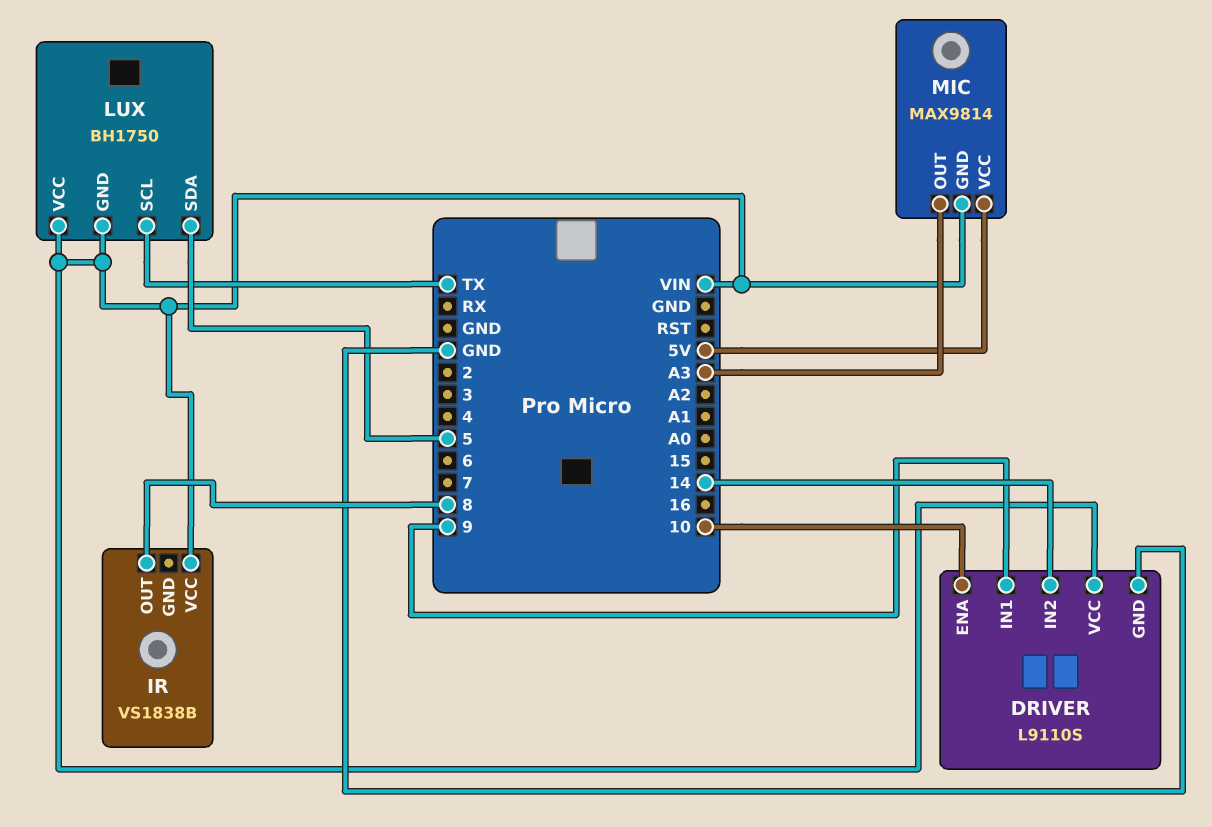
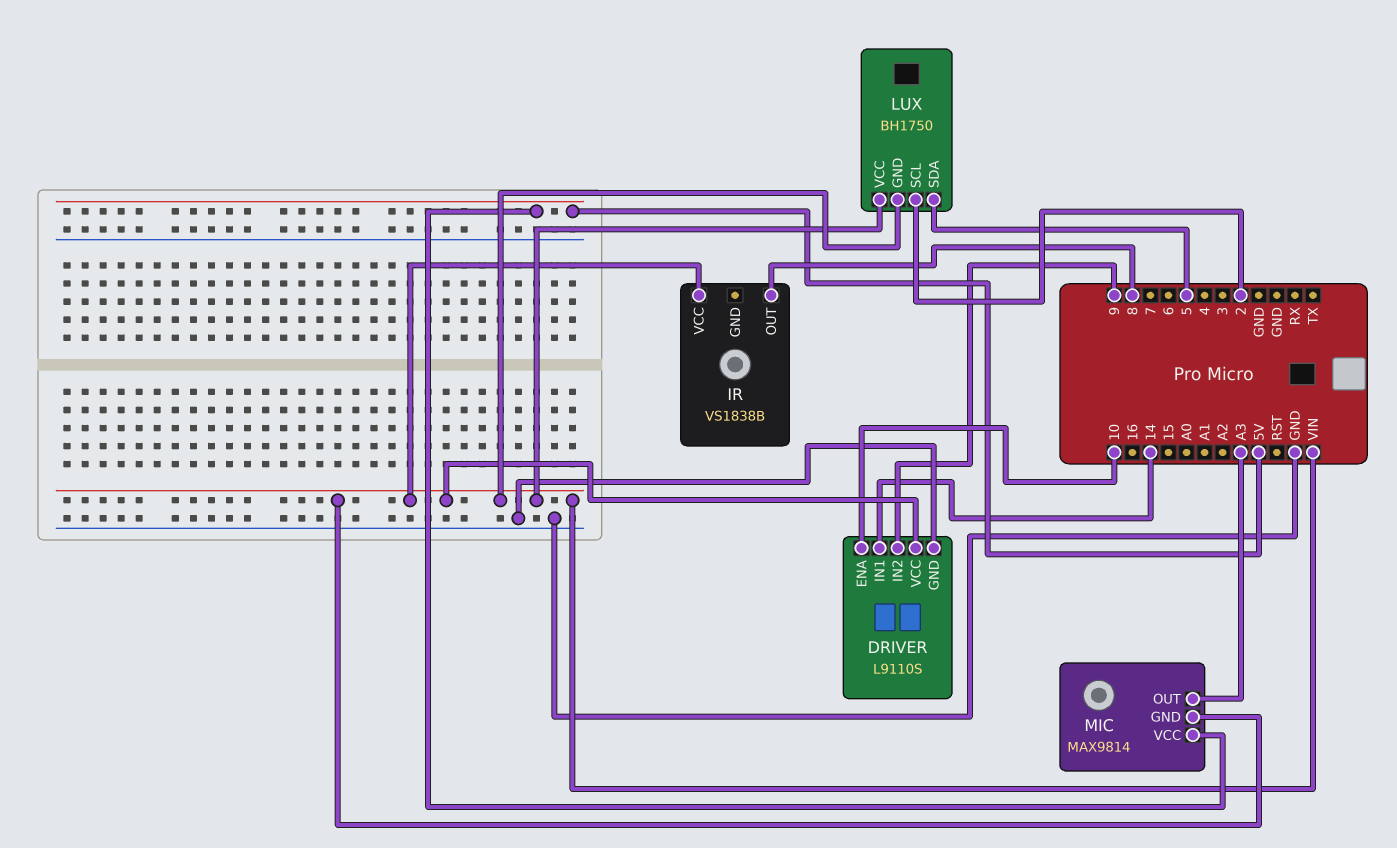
DRIVER pin IN1: 9 -> 14
DRIVER pin IN2: 14 -> 9
LUX pin SCL: TX -> 2

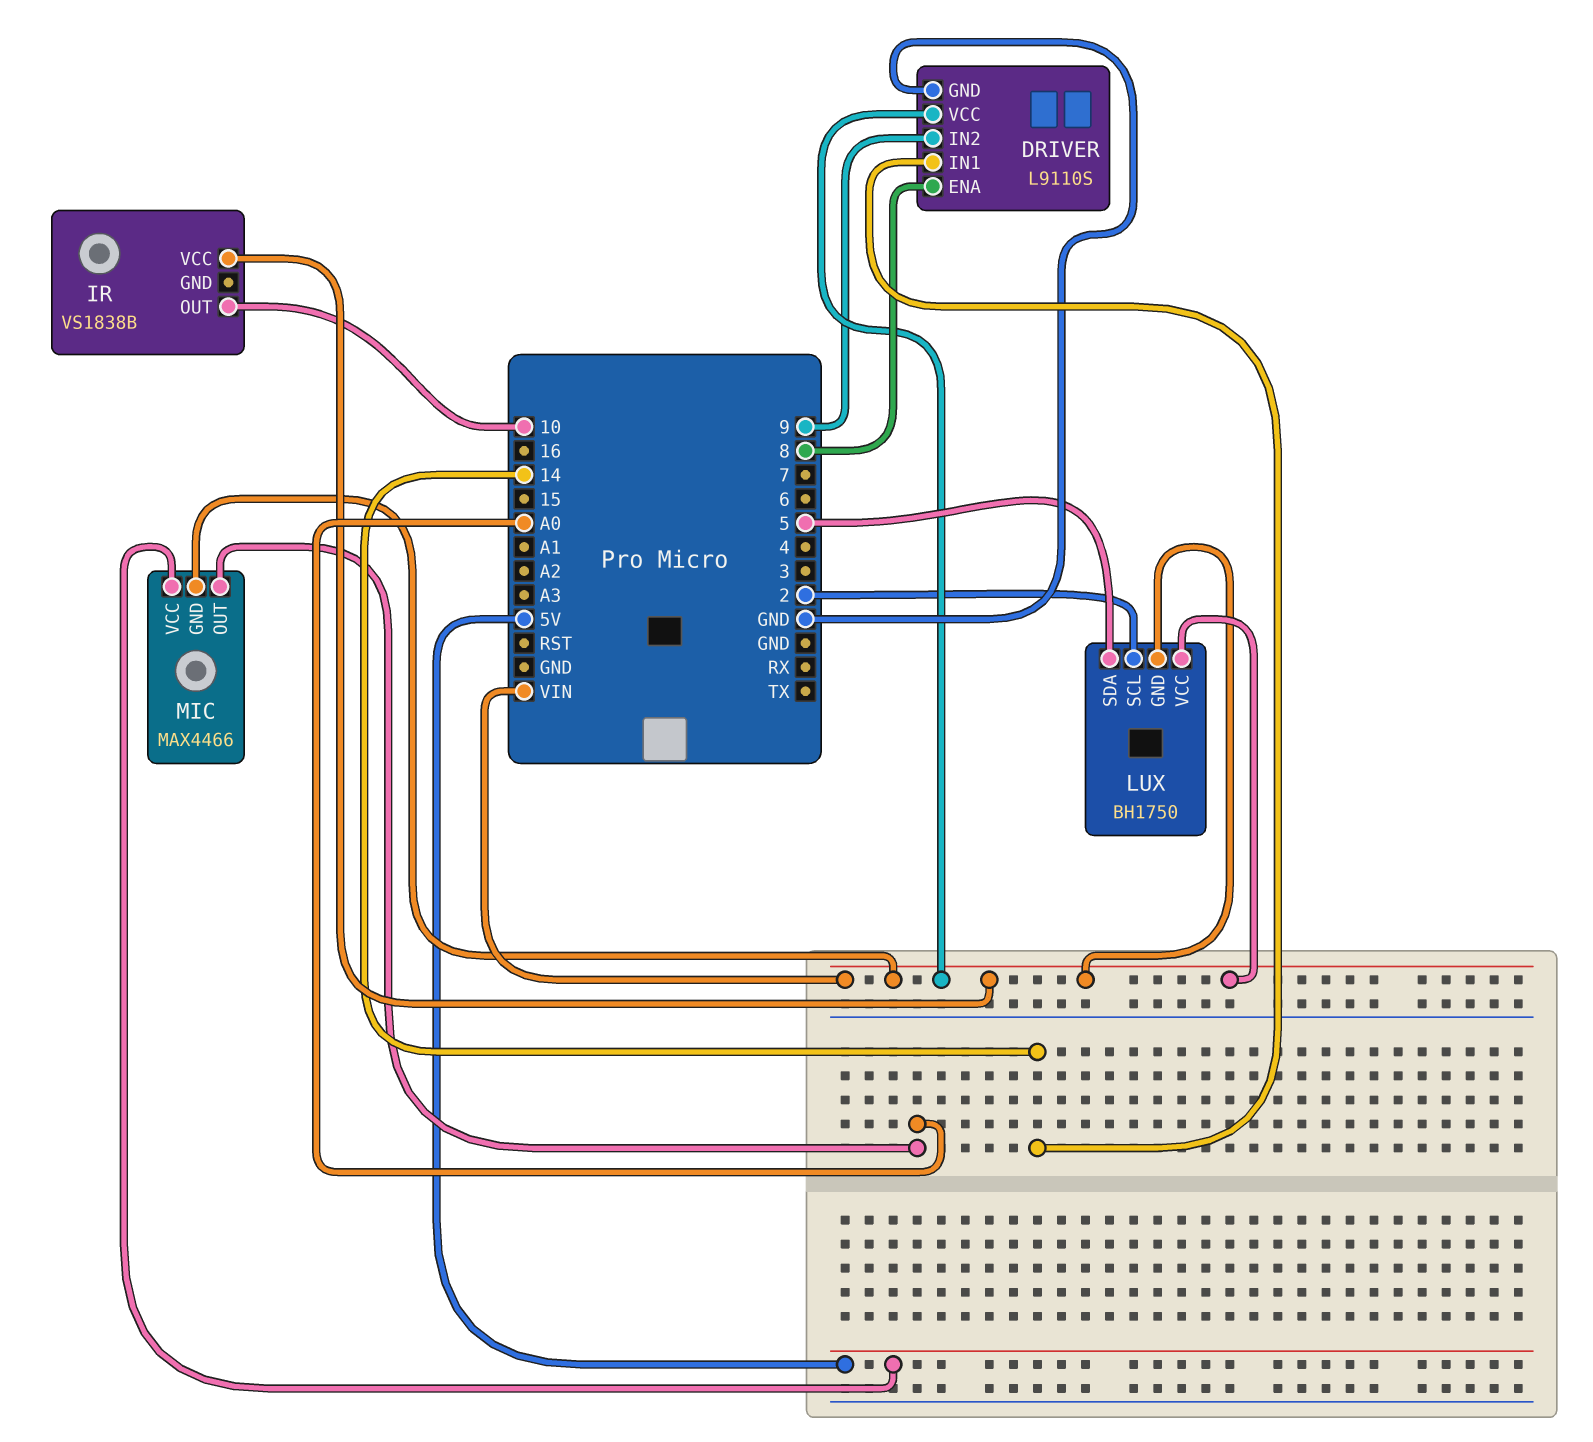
DRIVER pin ENA: 10 -> 8
IR pin OUT: 8 -> 10
MIC: MAX9814 -> MAX4466
MIC pin OUT: A3 -> A0

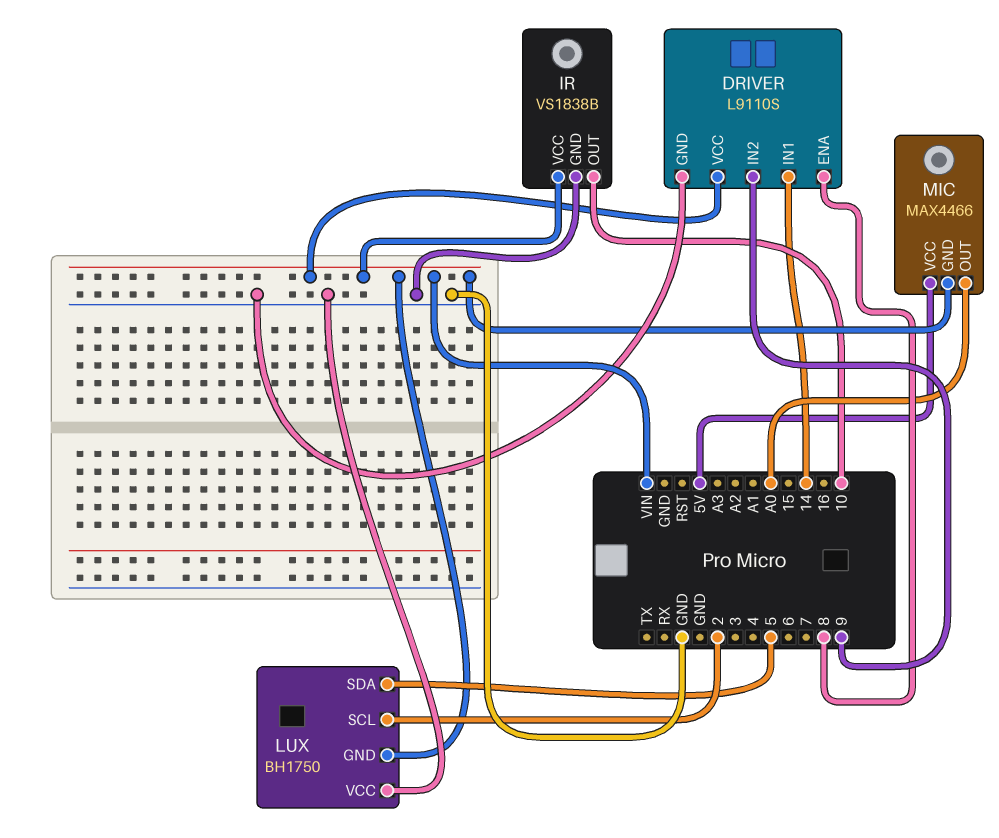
IR pin GND: none -> GND
LUX pin VCC: VIN -> GND

